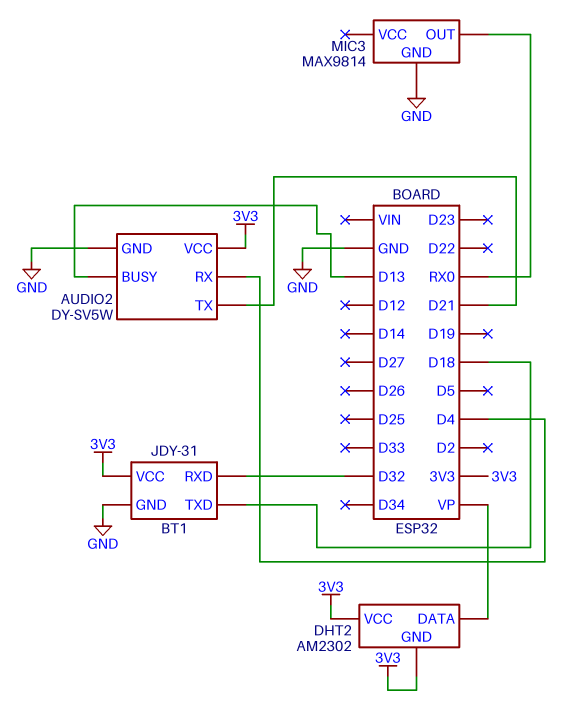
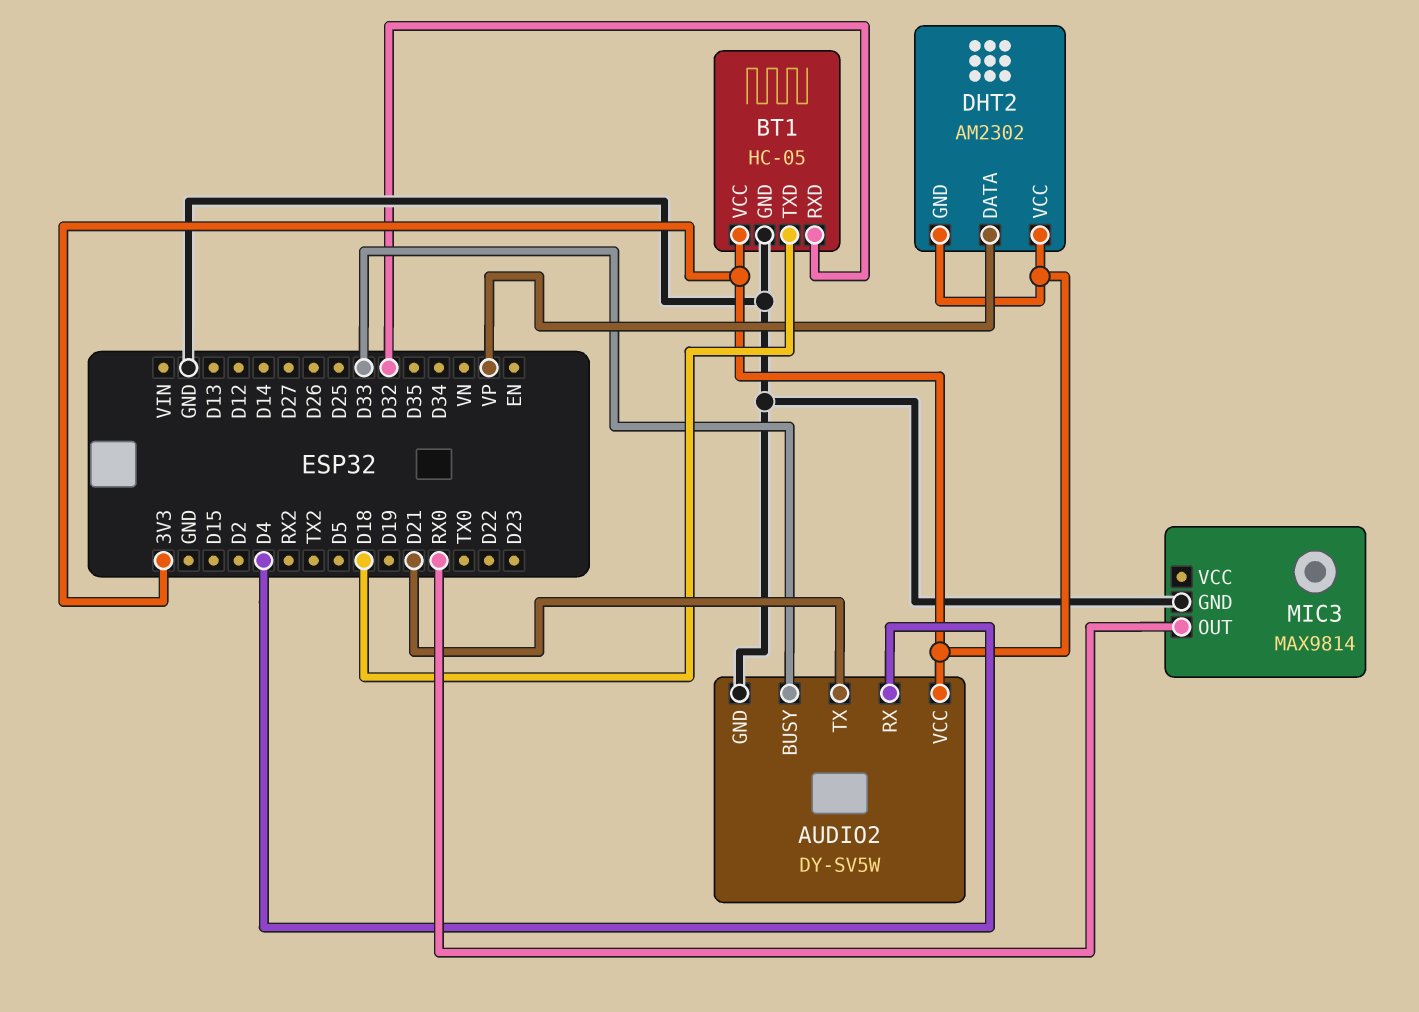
AUDIO2 pin BUSY: D13 -> D33
BT1: JDY-31 -> HC-05

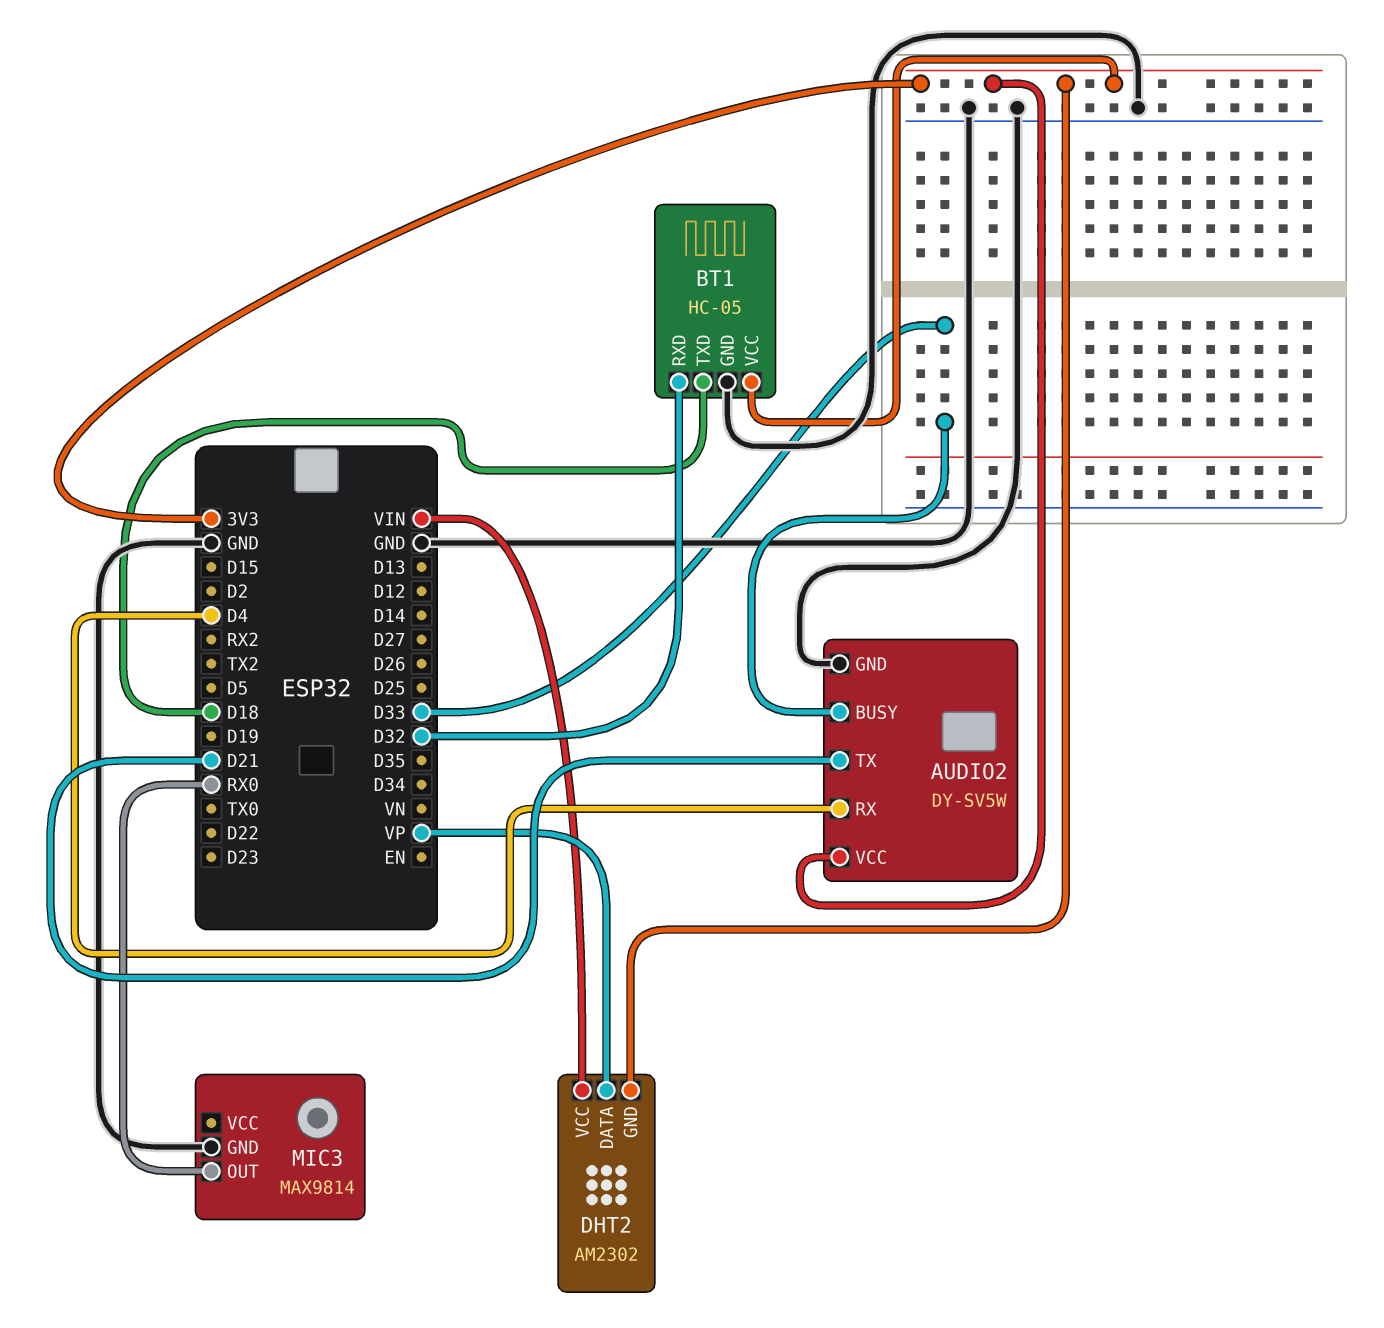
DHT2 pin VCC: 3V3 -> VIN

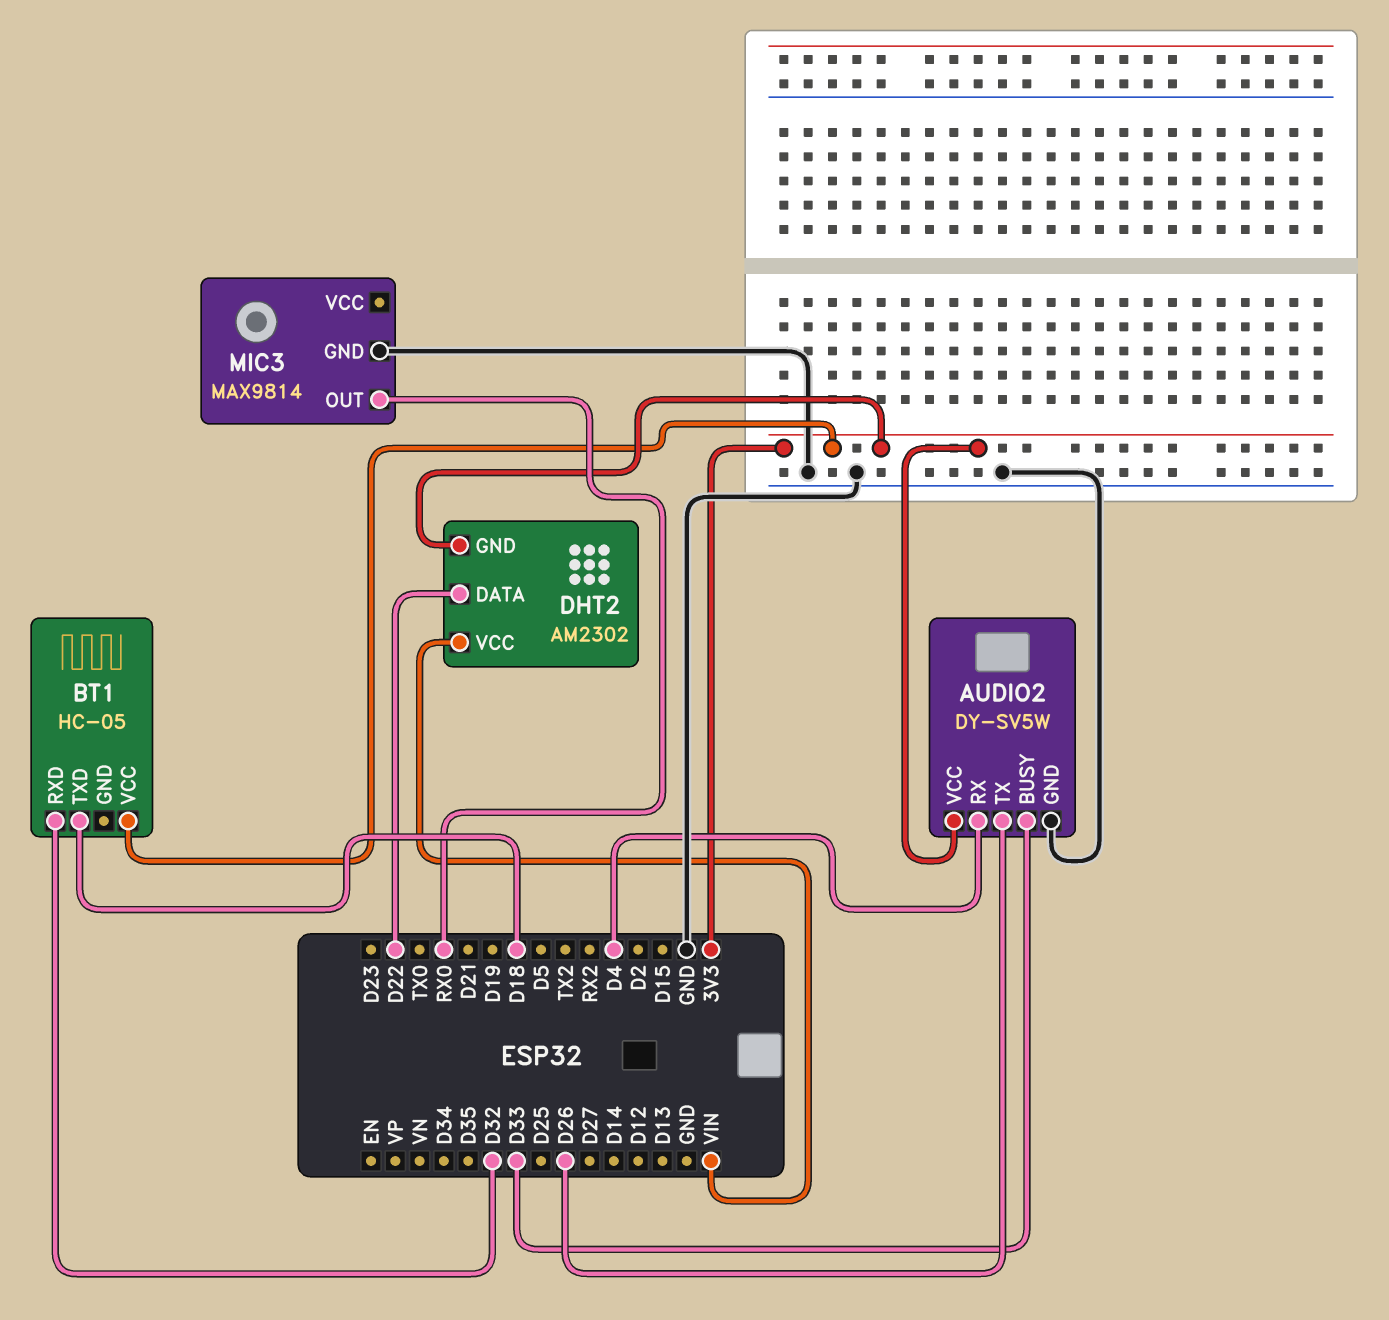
AUDIO2 pin TX: D21 -> D26
BT1 pin GND: GND -> none
DHT2 pin DATA: VP -> D22

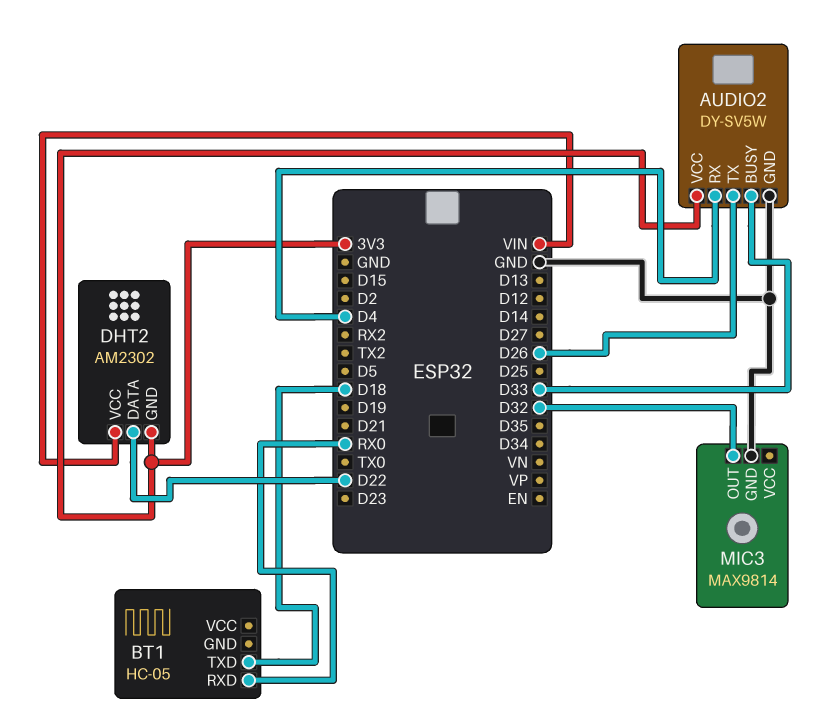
BT1 pin RXD: D32 -> RX0
BT1 pin VCC: 3V3 -> none
MIC3 pin OUT: RX0 -> D32

